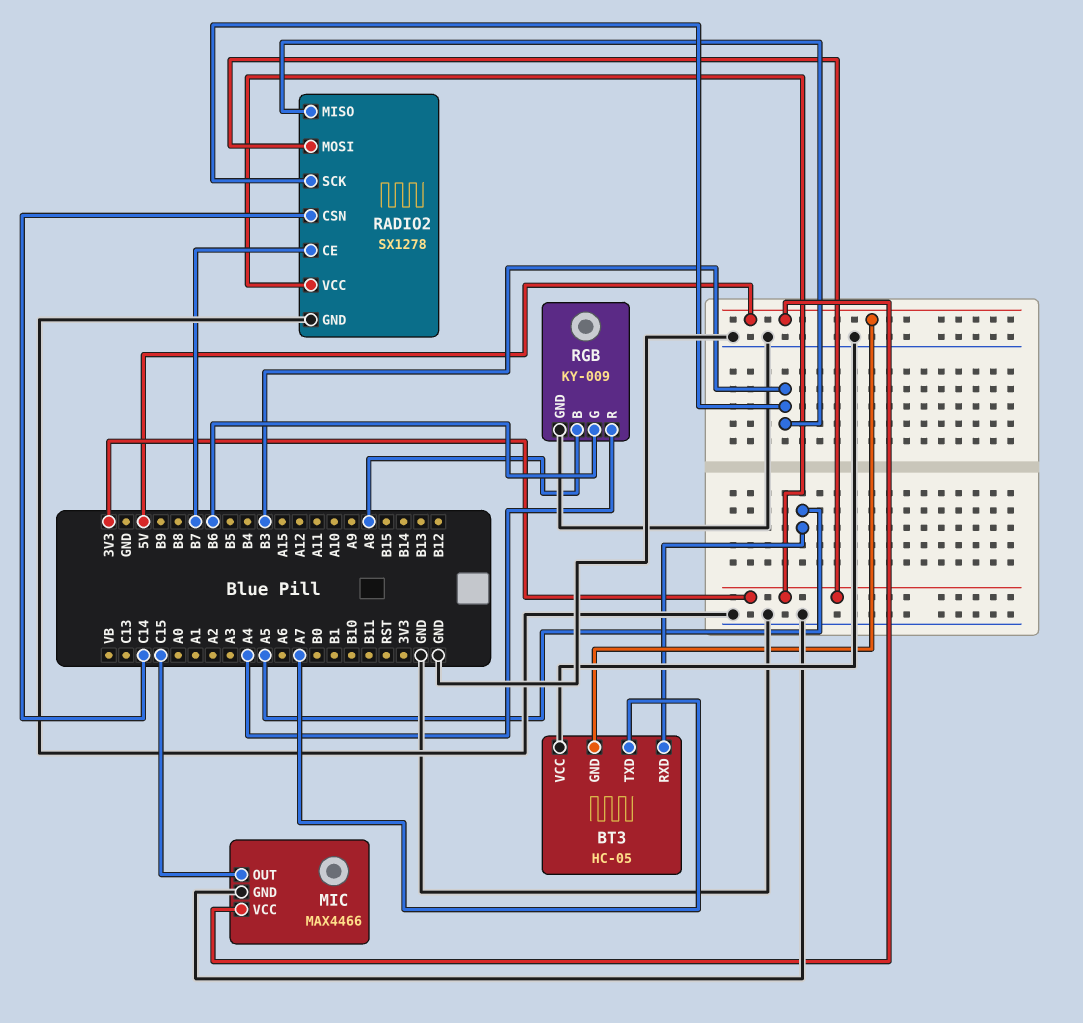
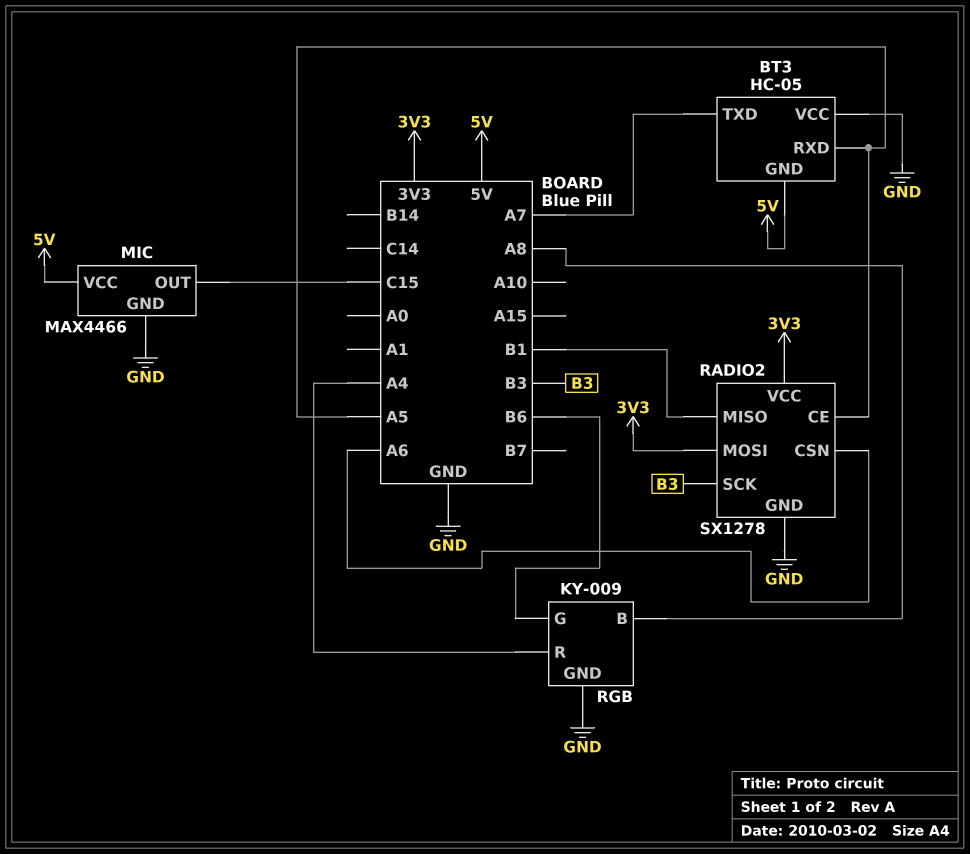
RADIO2 pin CE: B7 -> A5
RADIO2 pin CSN: C14 -> A6
RADIO2 pin MISO: B3 -> B1

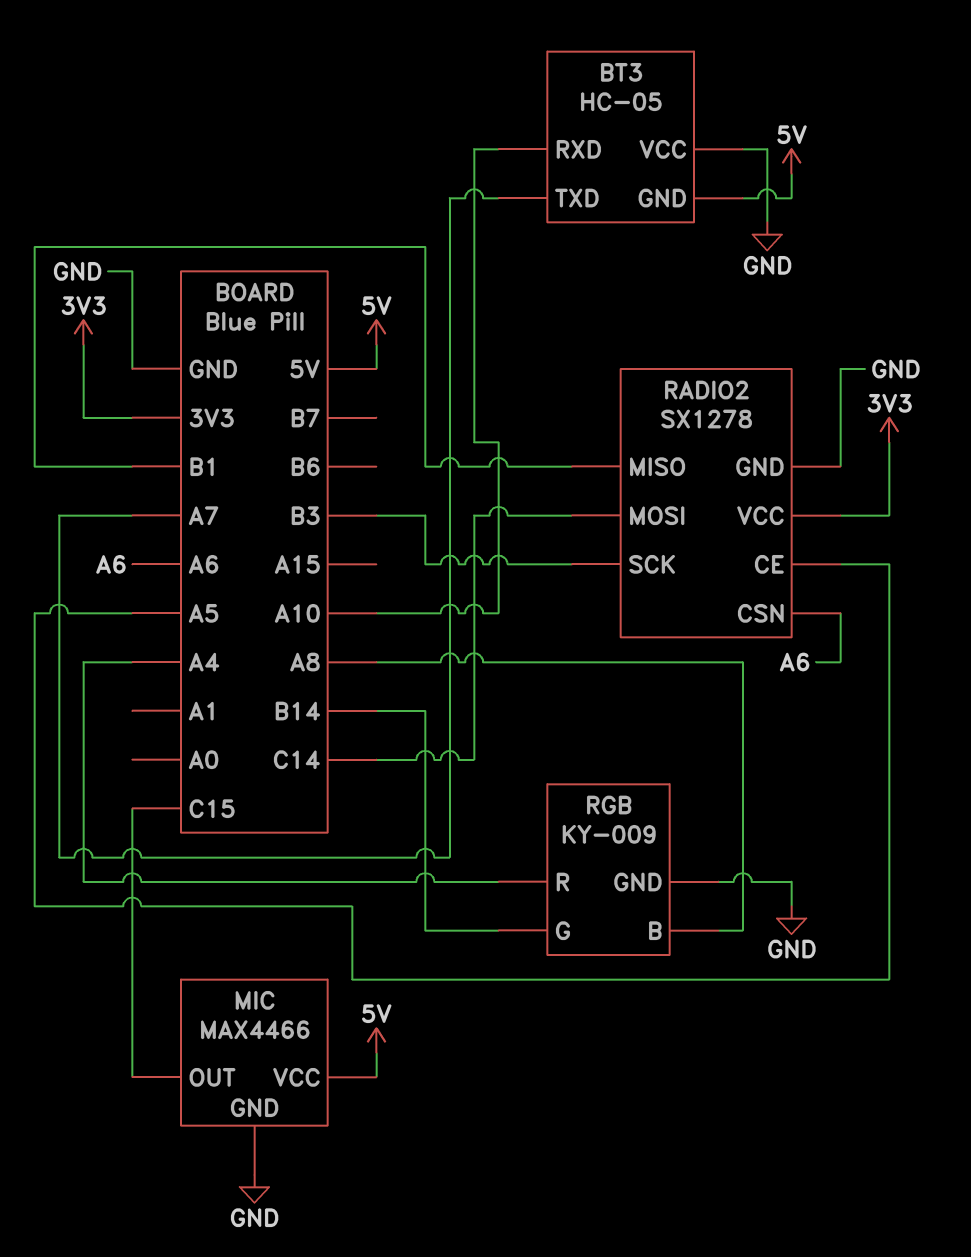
BT3 pin RXD: A5 -> A10
RADIO2 pin MOSI: 3V3 -> C14
RGB pin G: B6 -> B14

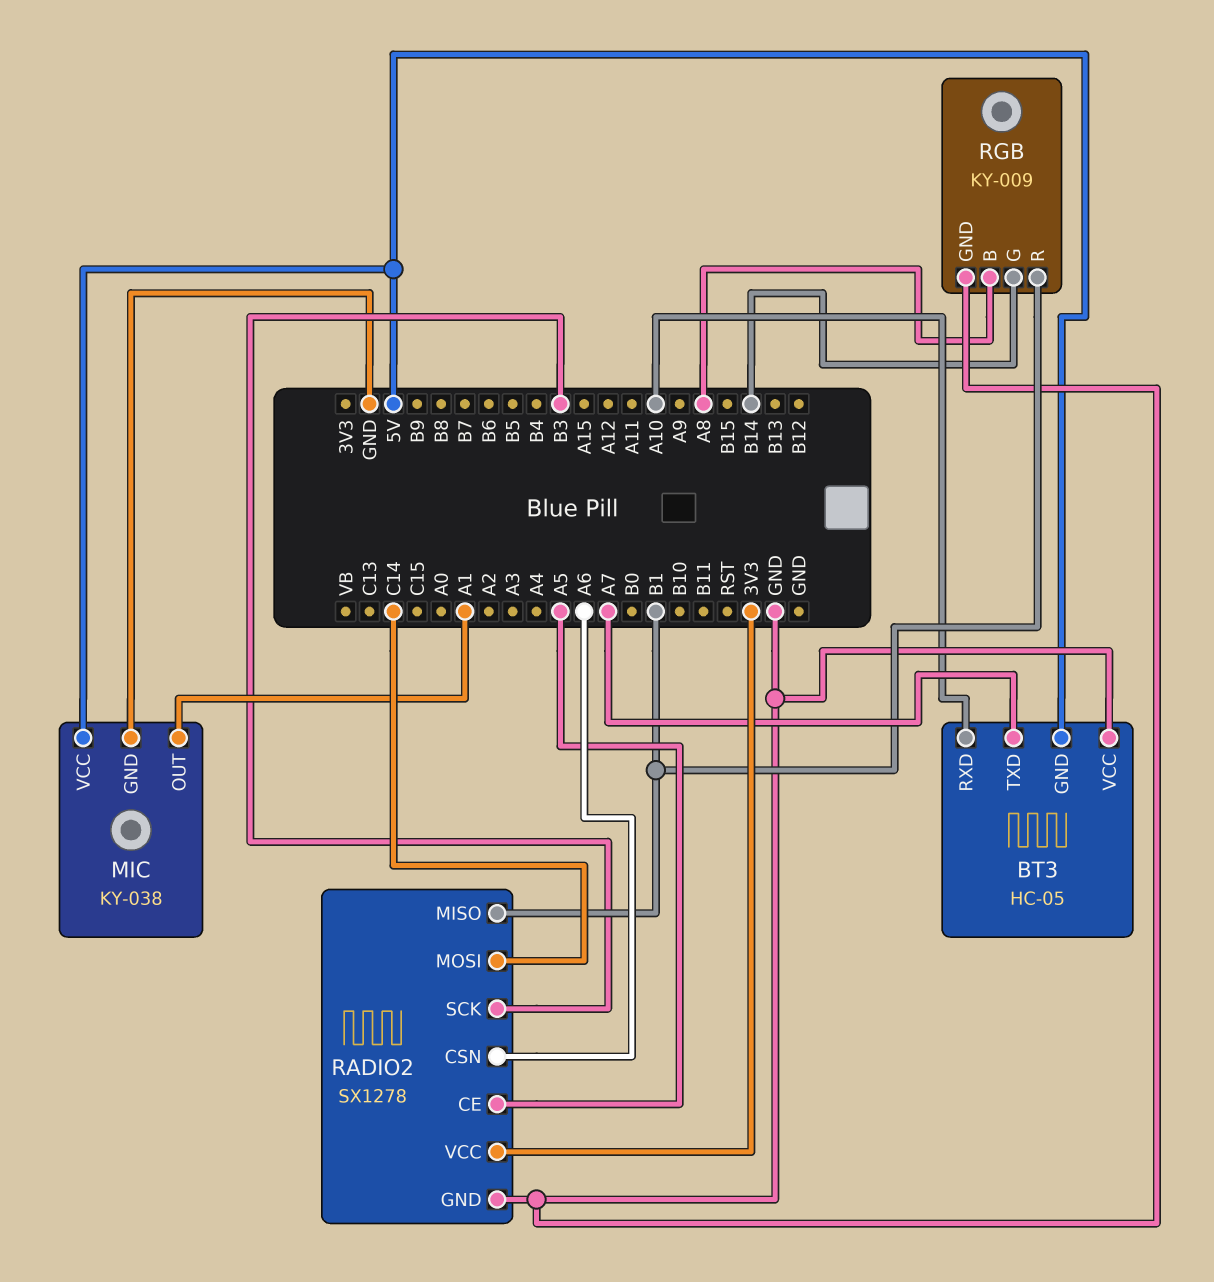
MIC: MAX4466 -> KY-038
MIC pin OUT: C15 -> A1
RGB pin R: A4 -> B1

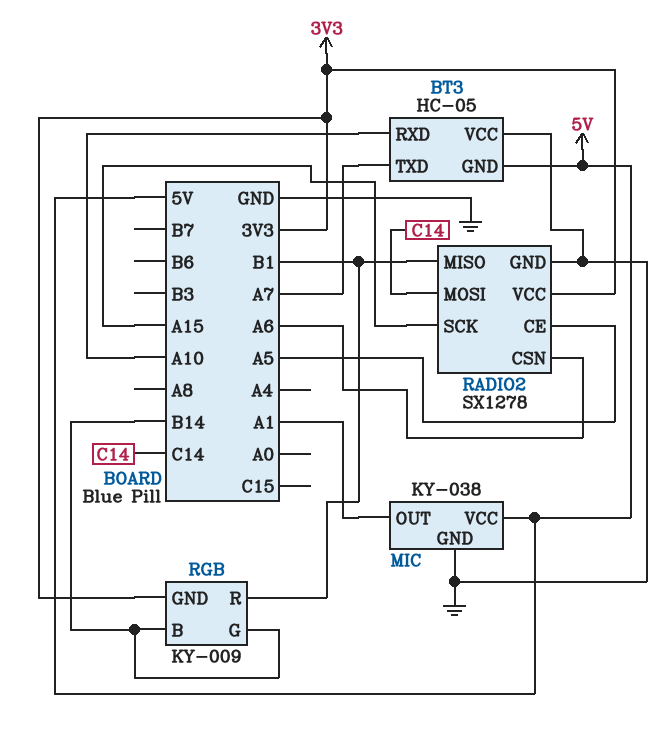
RADIO2 pin SCK: B3 -> A15
RGB pin B: A8 -> B14
RGB pin GND: GND -> 3V3

